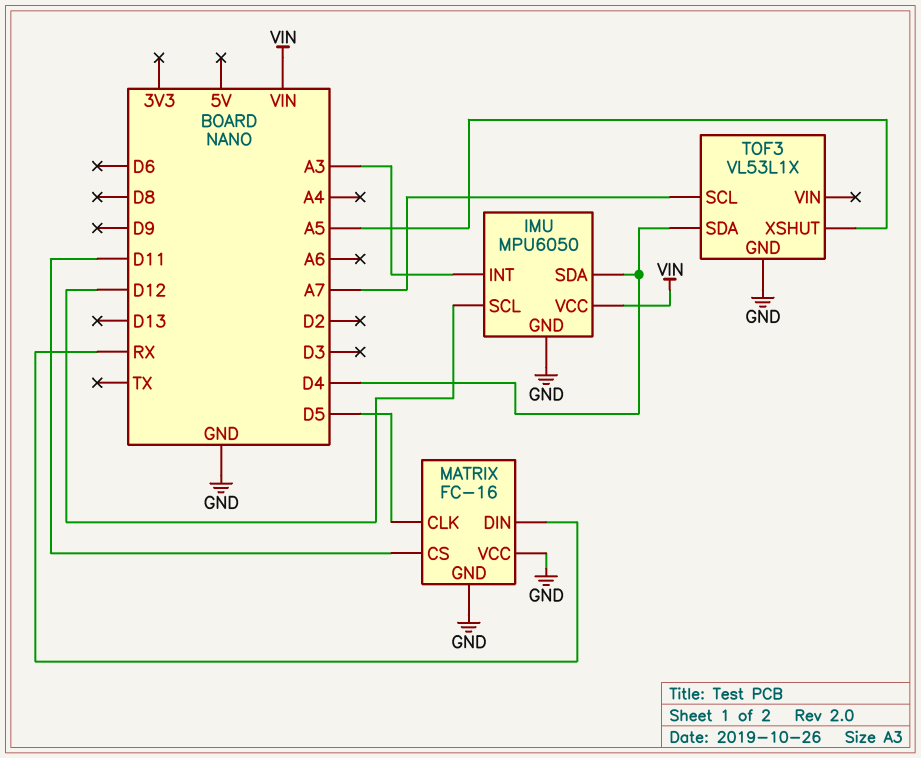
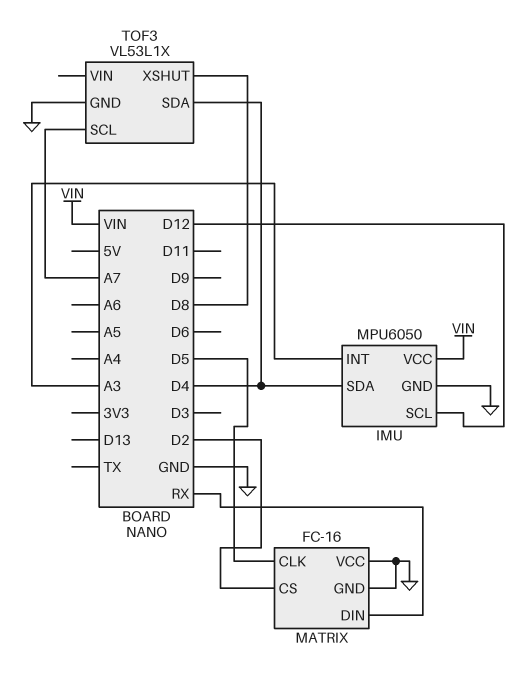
MATRIX pin CS: D11 -> D2
TOF3 pin XSHUT: A5 -> D8

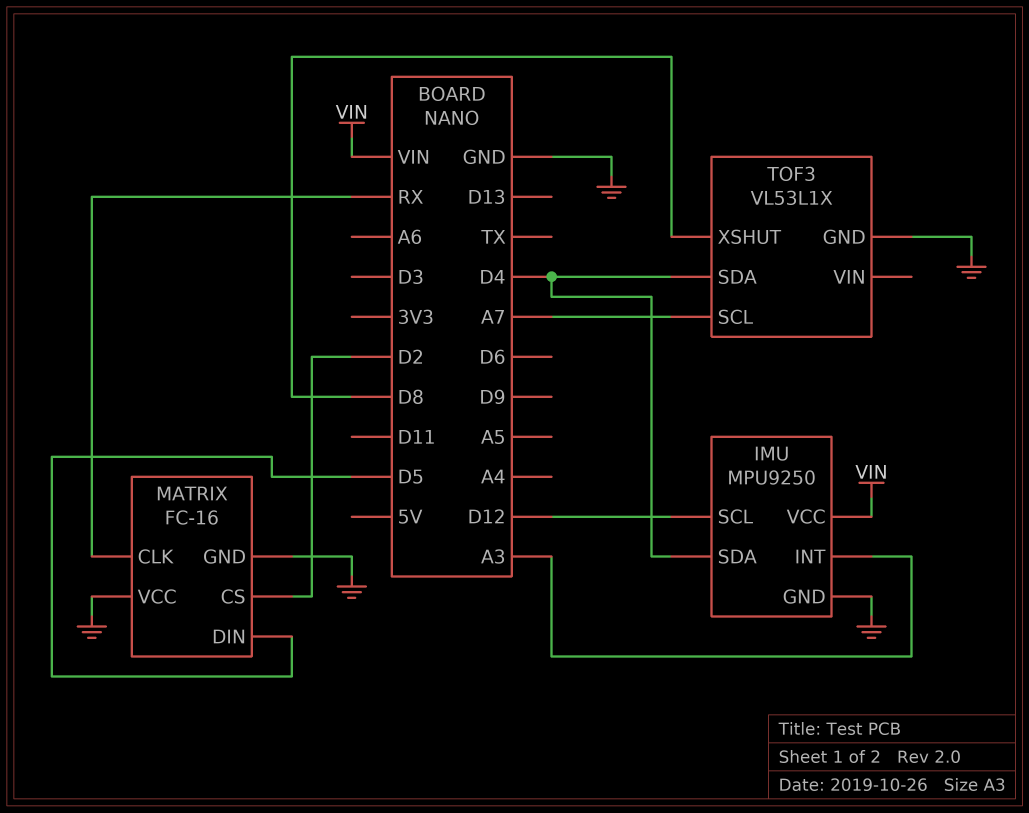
IMU: MPU6050 -> MPU9250
MATRIX pin CLK: D5 -> RX
MATRIX pin DIN: RX -> D5

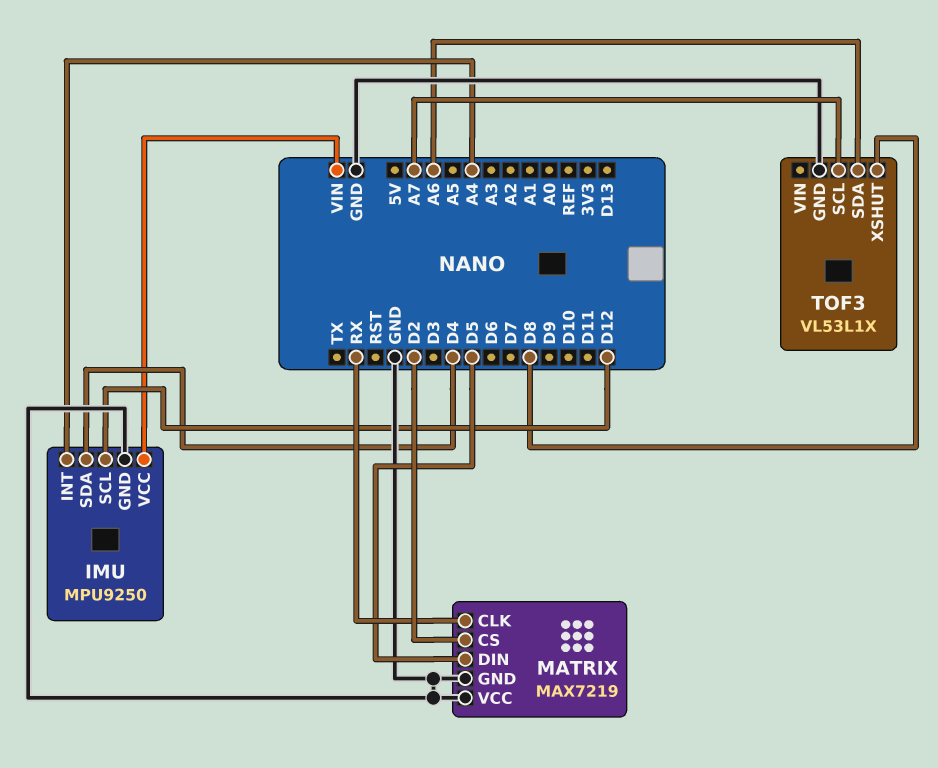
IMU pin INT: A3 -> A4
MATRIX: FC-16 -> MAX7219
TOF3 pin SDA: D4 -> A6

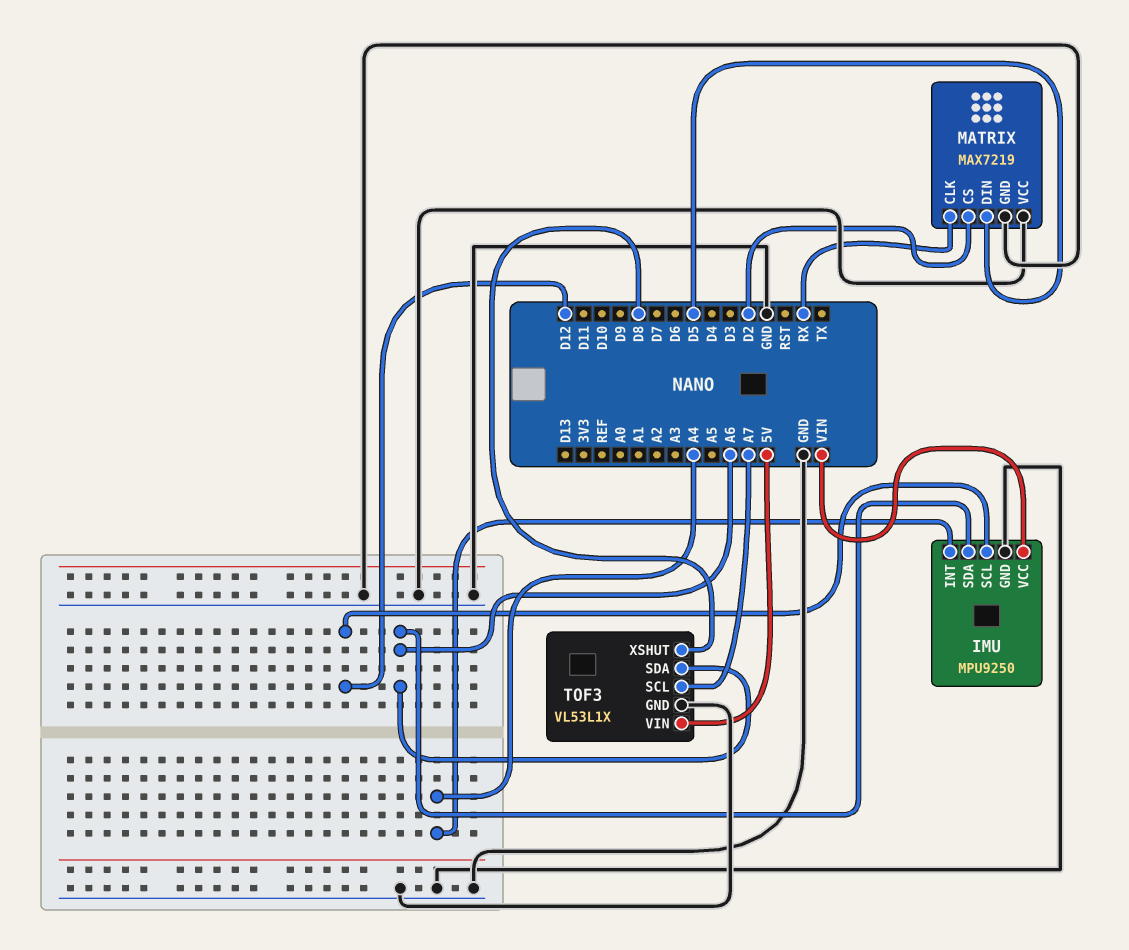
IMU pin SDA: D4 -> A6
TOF3 pin VIN: none -> 5V

